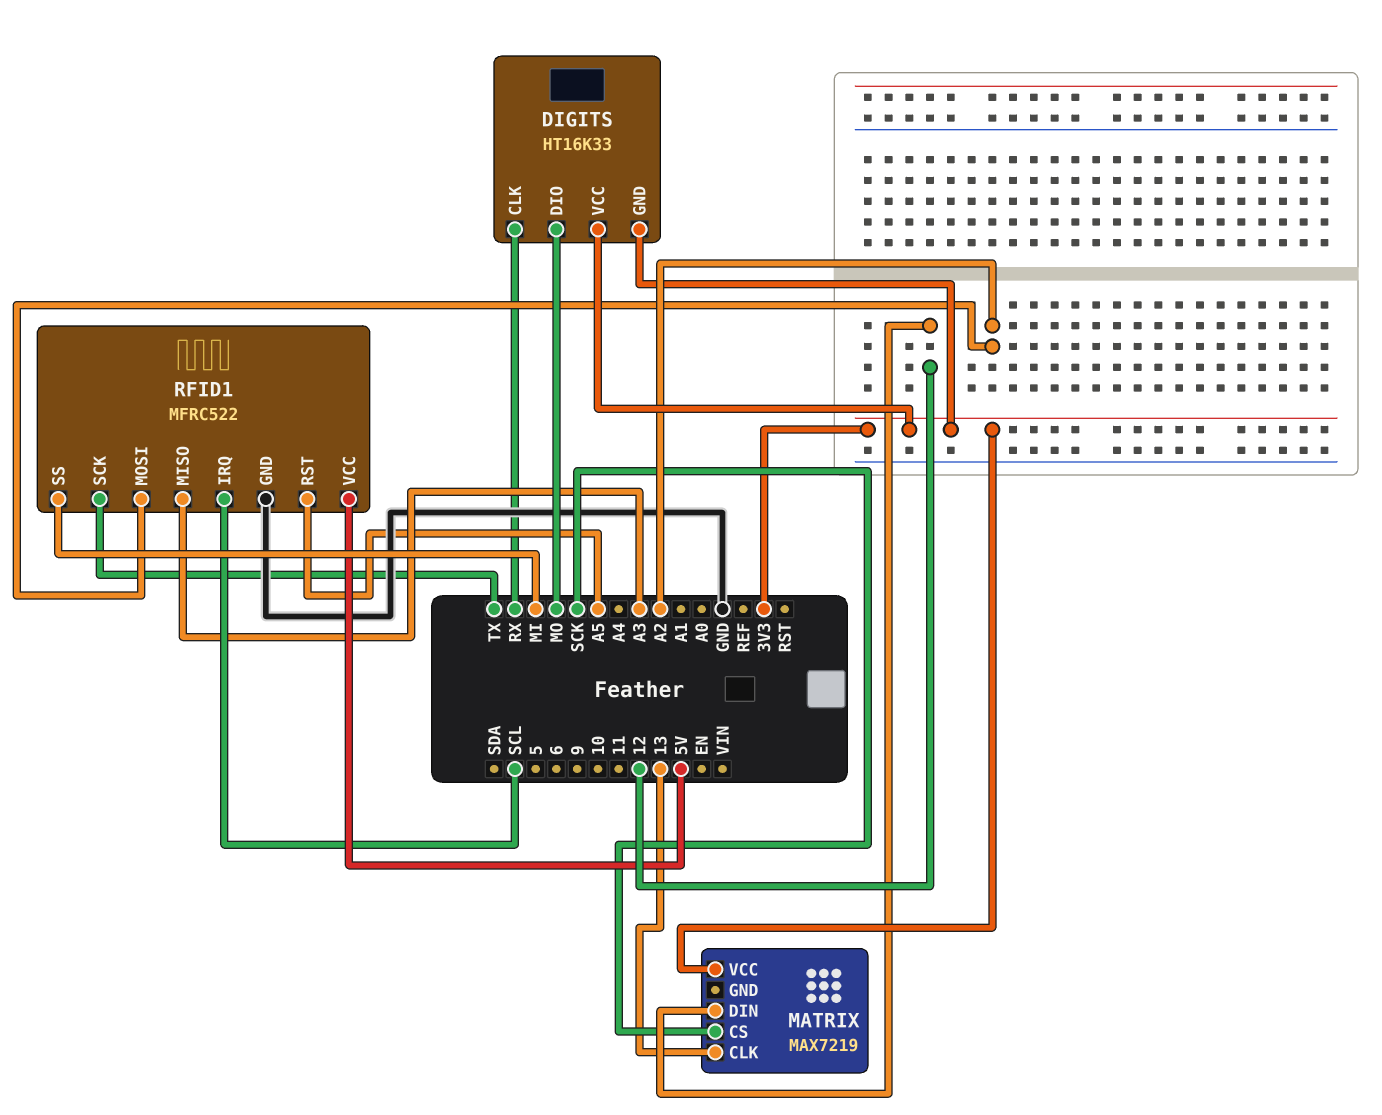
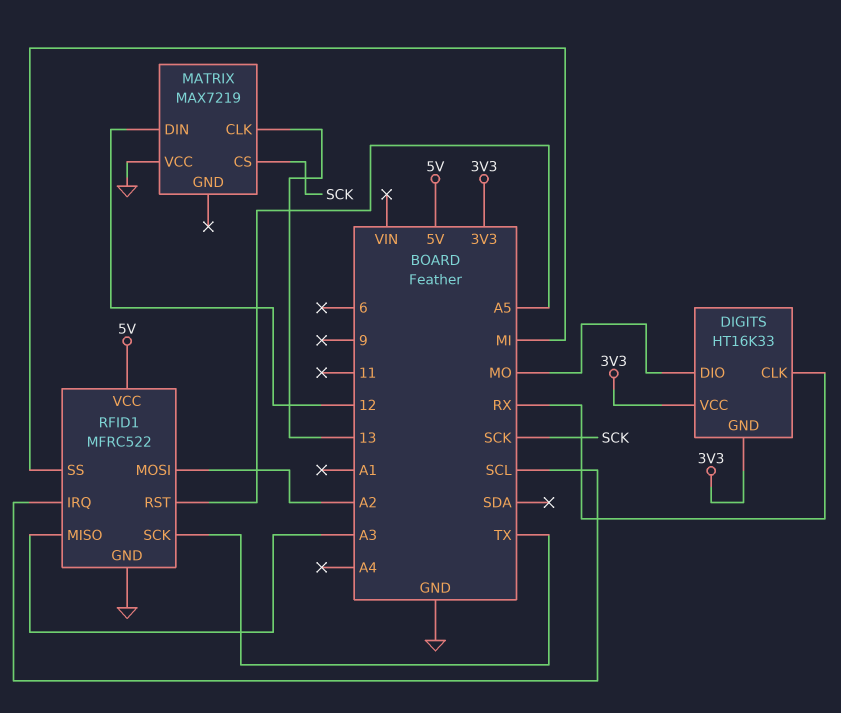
MATRIX pin VCC: 3V3 -> GND

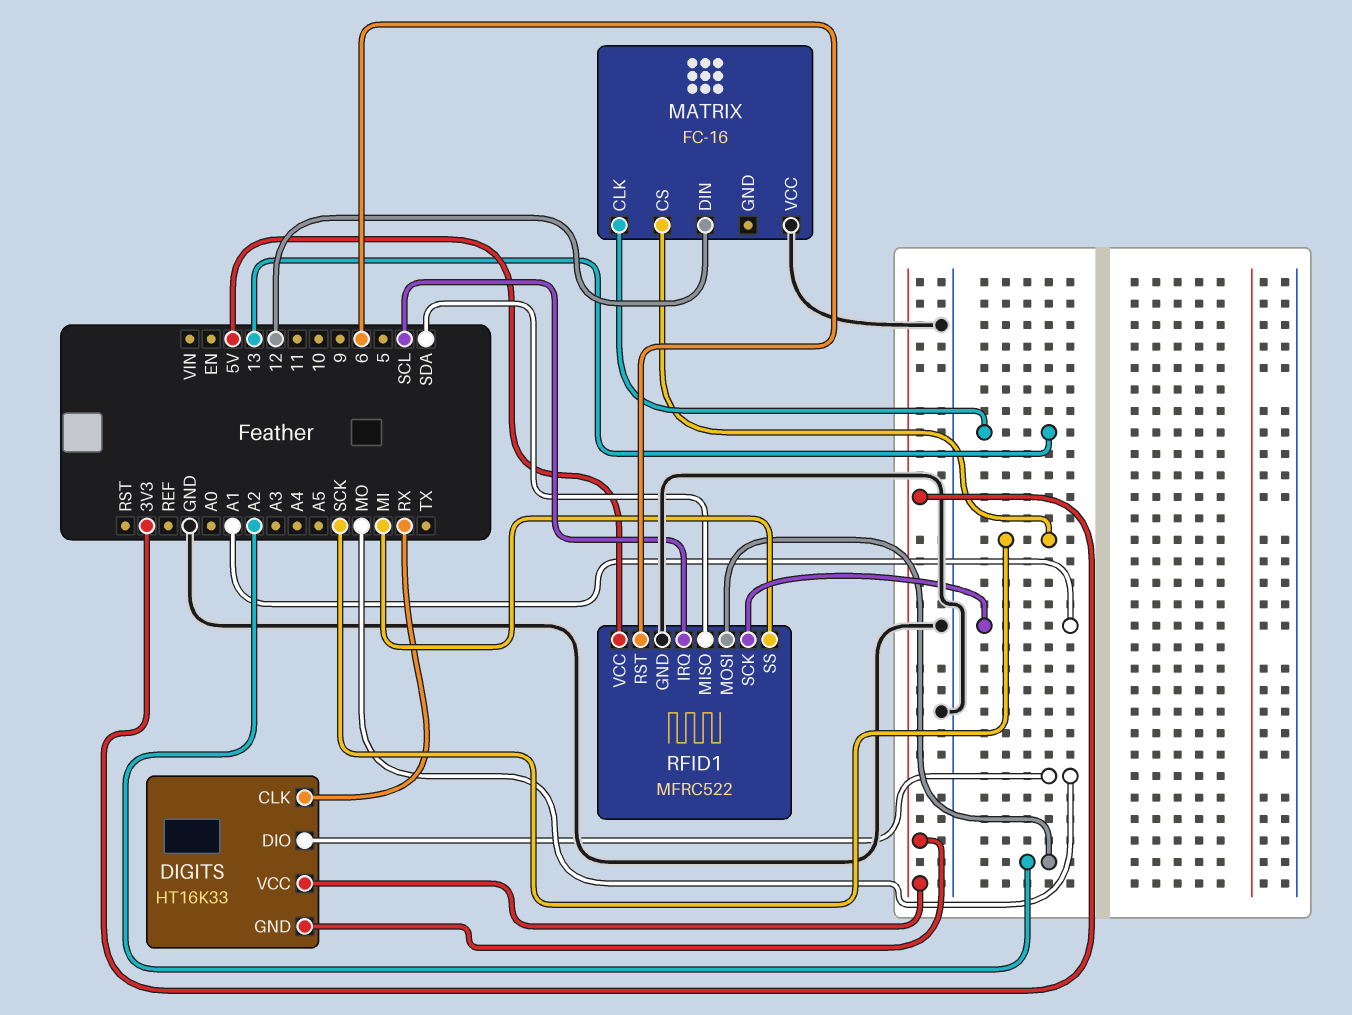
MATRIX: MAX7219 -> FC-16
RFID1 pin MISO: A3 -> SDA
RFID1 pin RST: A5 -> 6
RFID1 pin SCK: TX -> A1

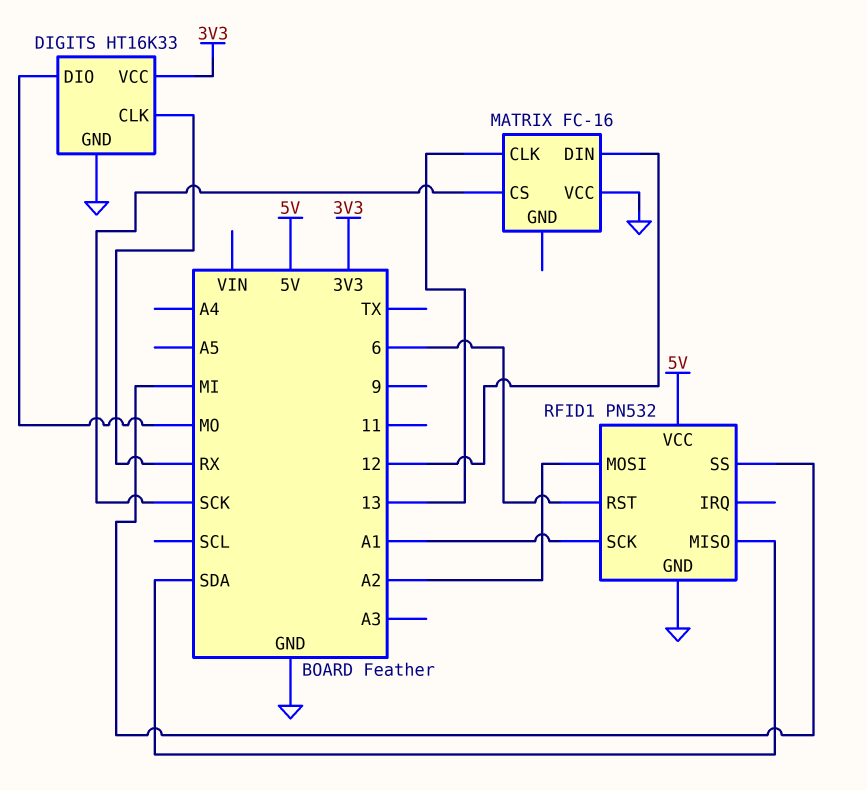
DIGITS pin GND: 3V3 -> GND
RFID1: MFRC522 -> PN532
RFID1 pin IRQ: SCL -> none

